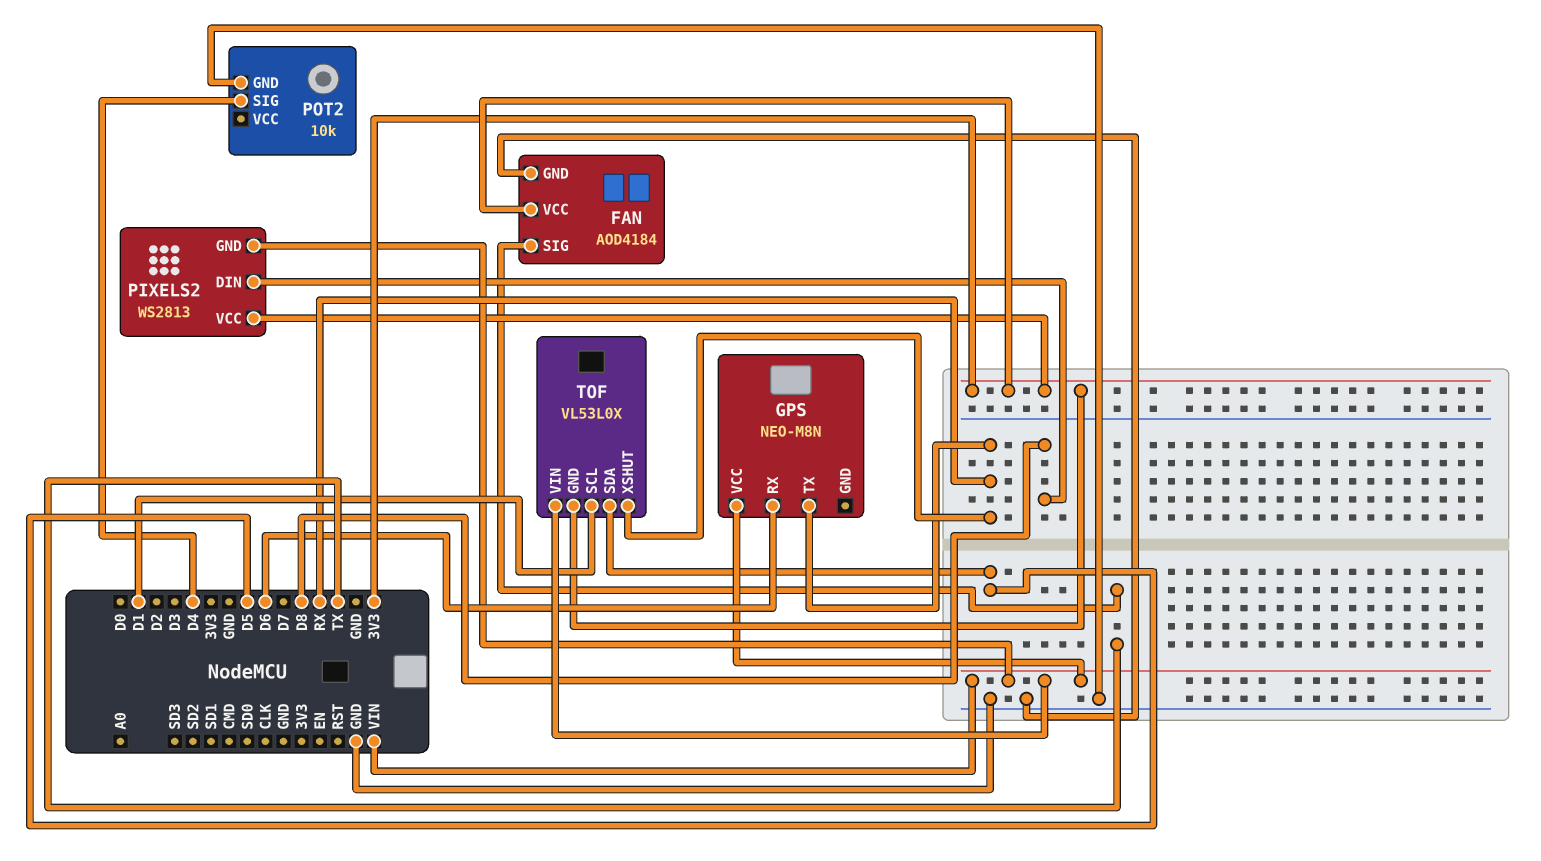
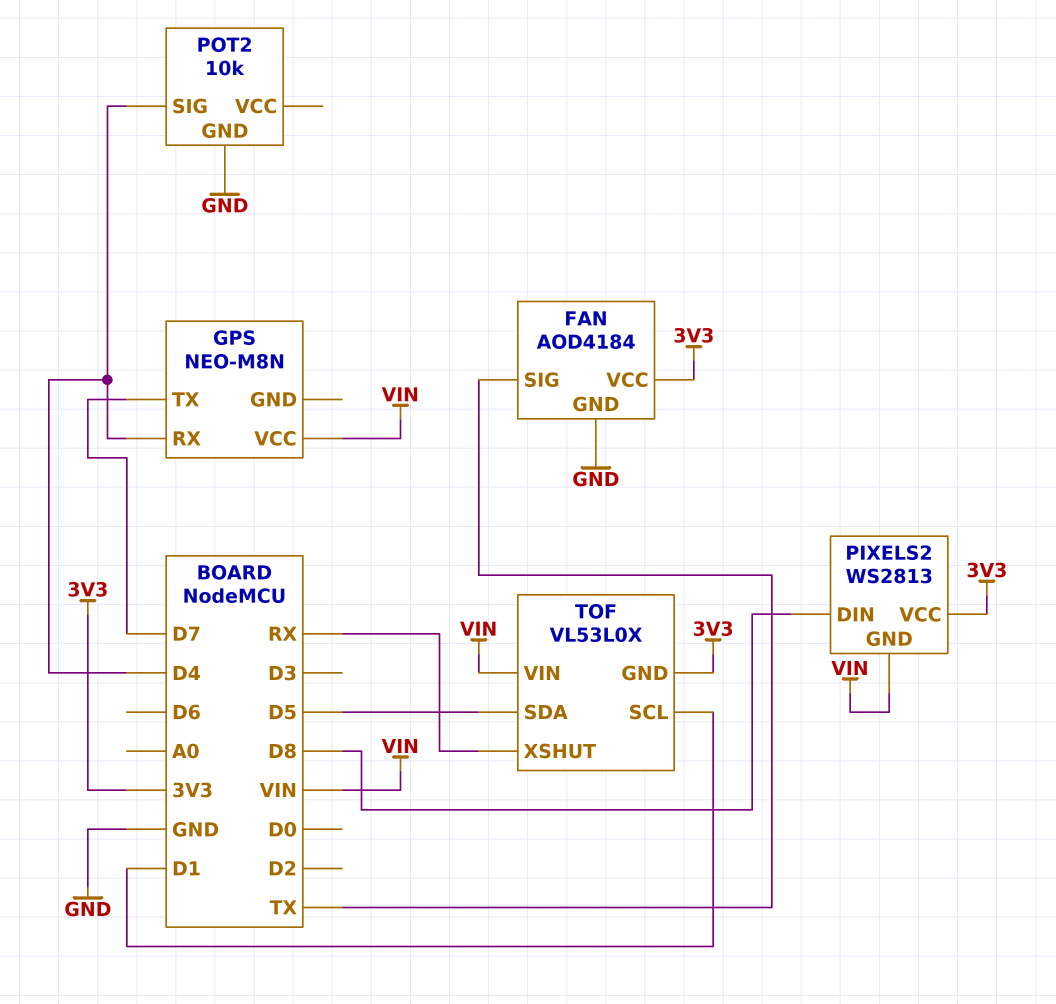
GPS pin RX: D6 -> D4
GPS pin TX: RX -> D7

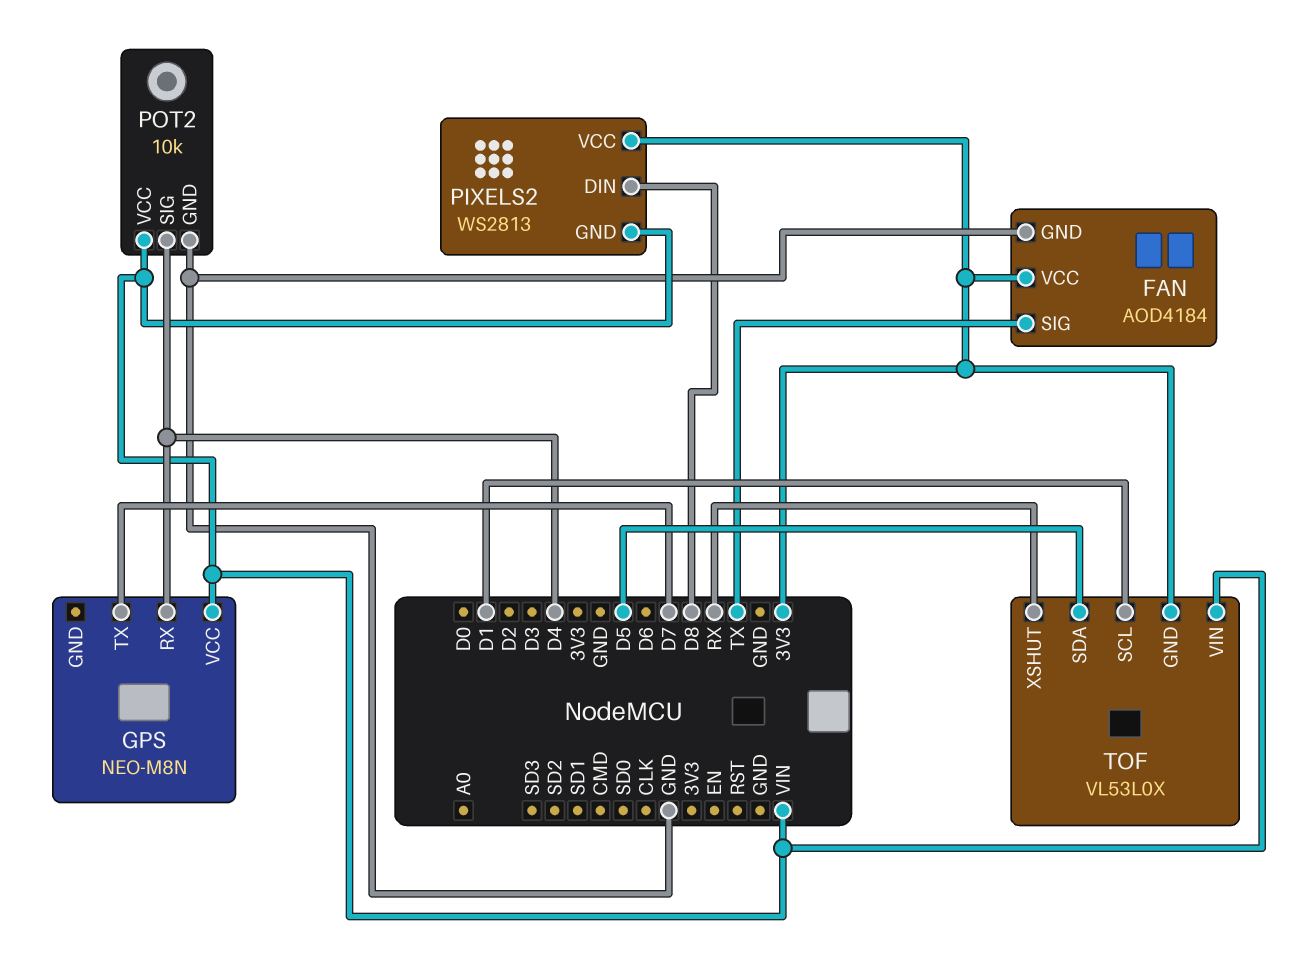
POT2 pin VCC: none -> VIN

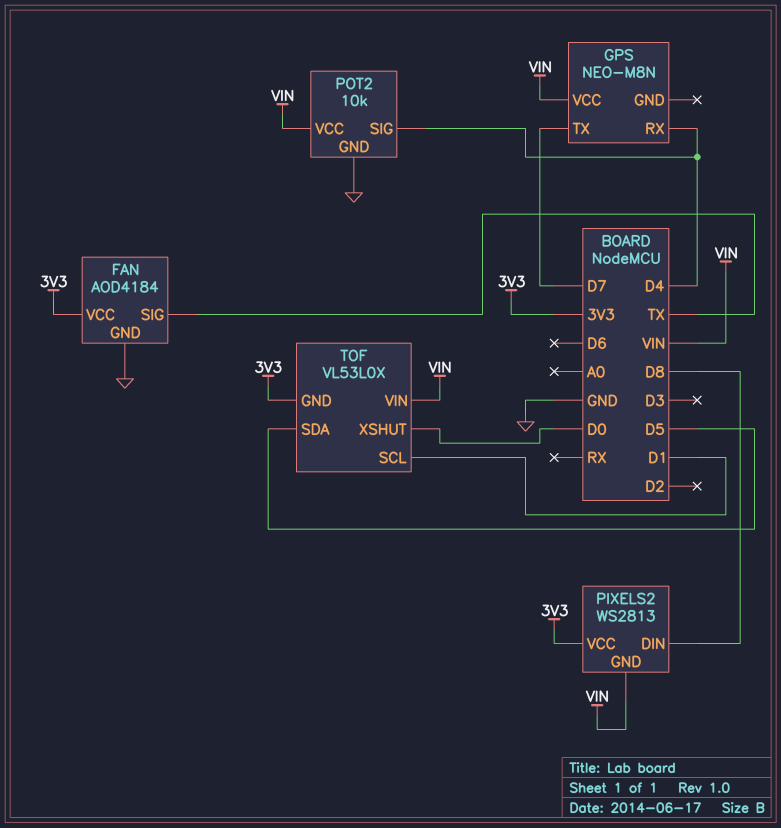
TOF pin XSHUT: RX -> D0

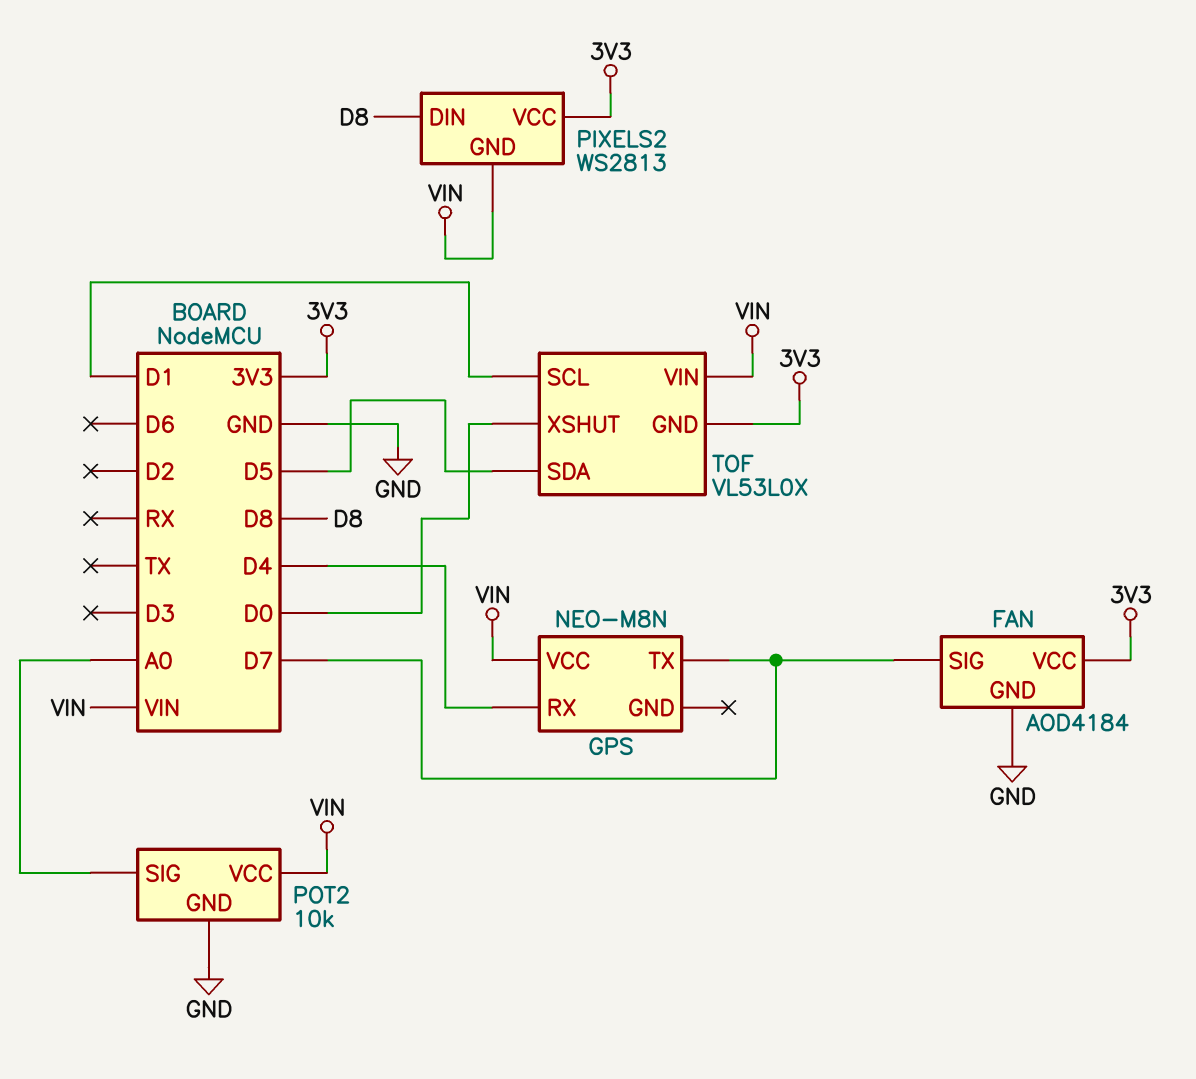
FAN pin SIG: TX -> D7
POT2 pin SIG: D4 -> A0

